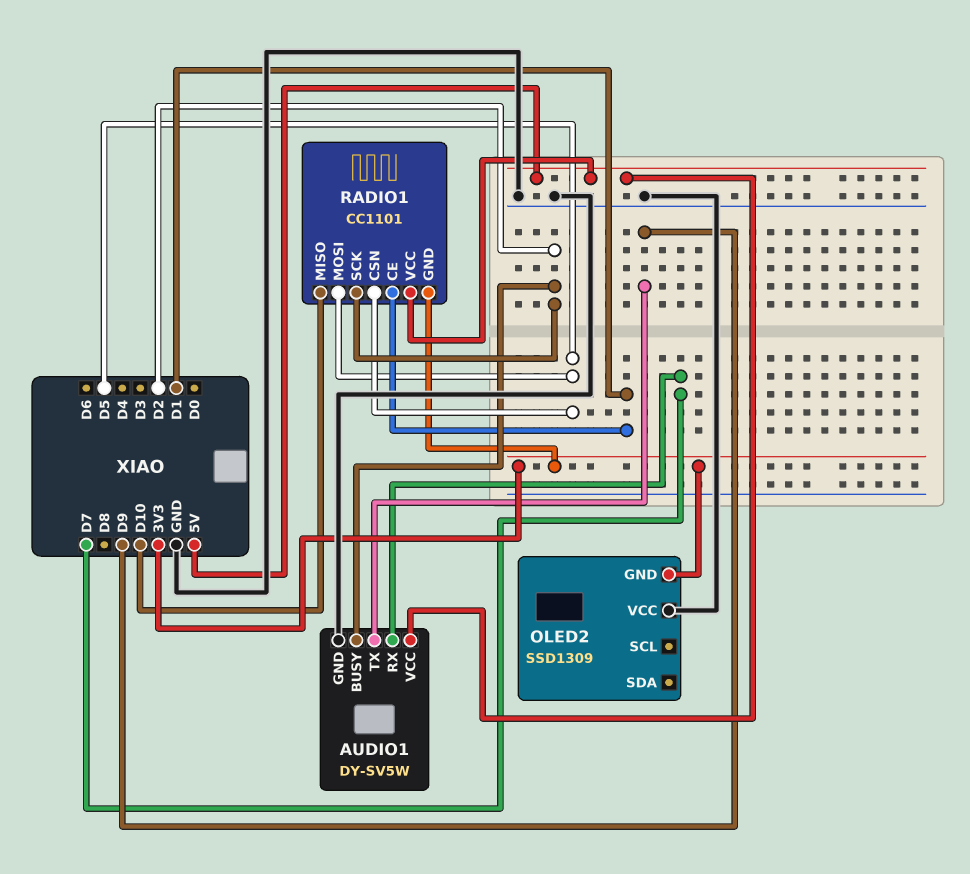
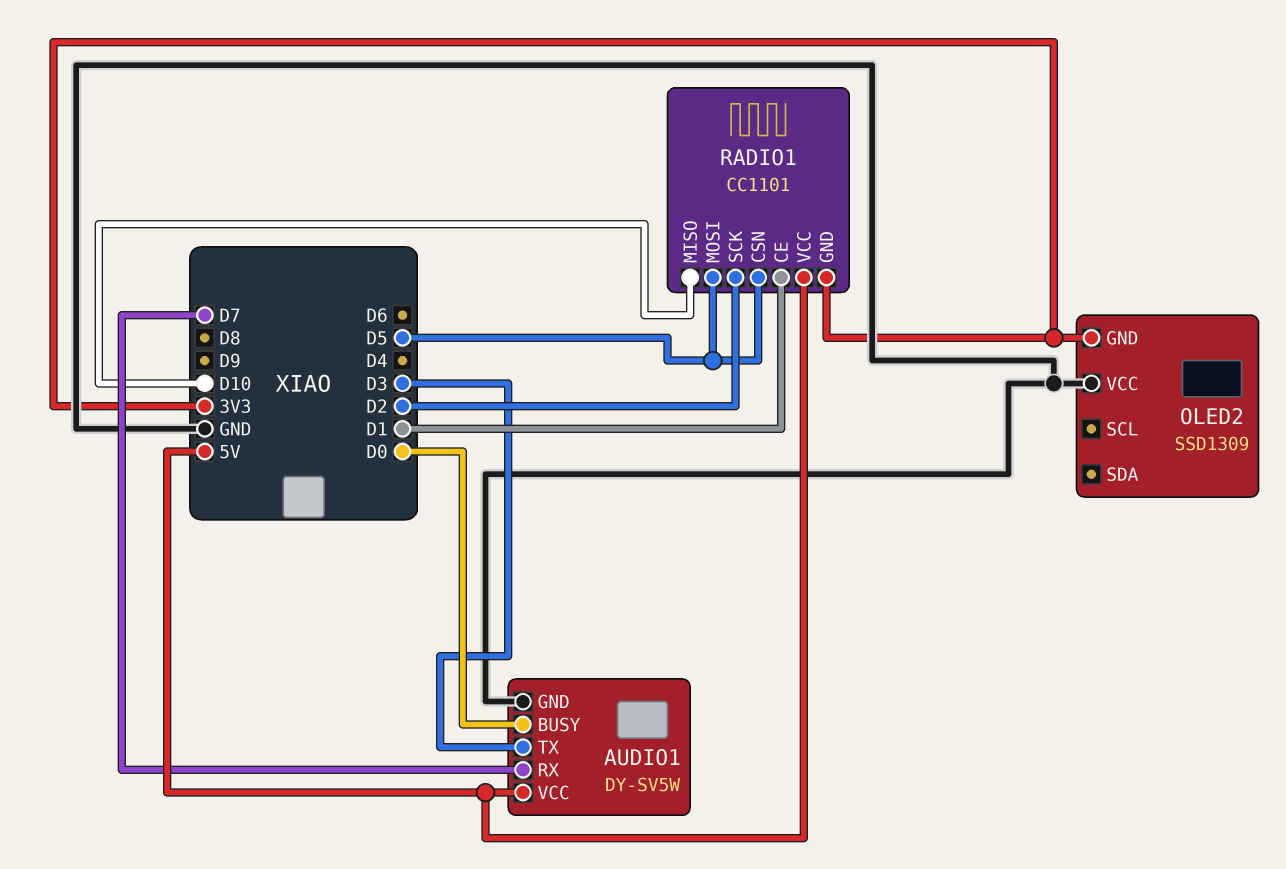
AUDIO1 pin BUSY: D2 -> D0
AUDIO1 pin TX: D9 -> D3

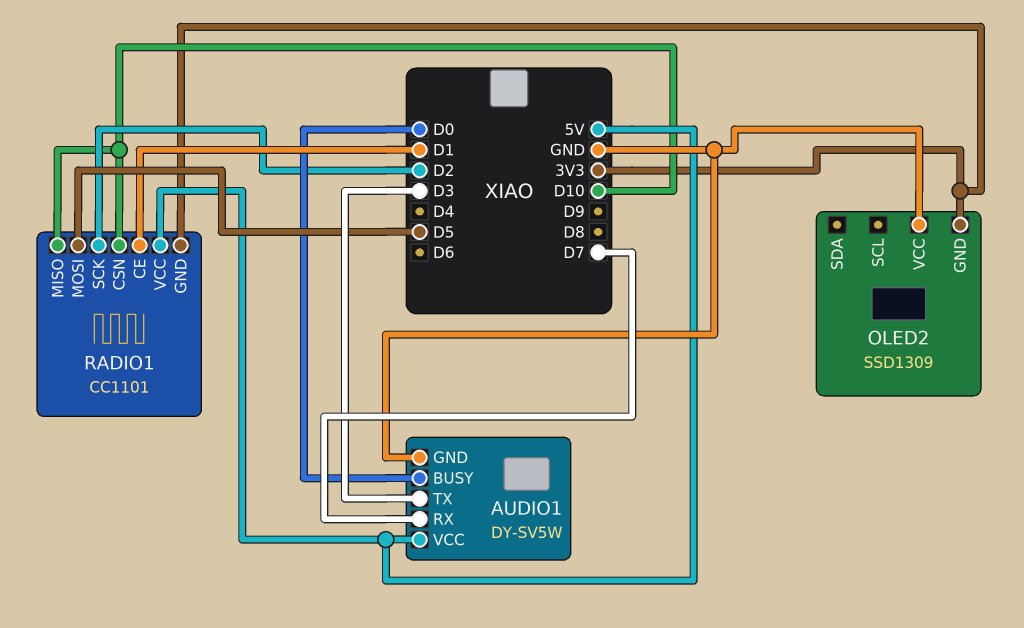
RADIO1 pin CSN: D5 -> D10

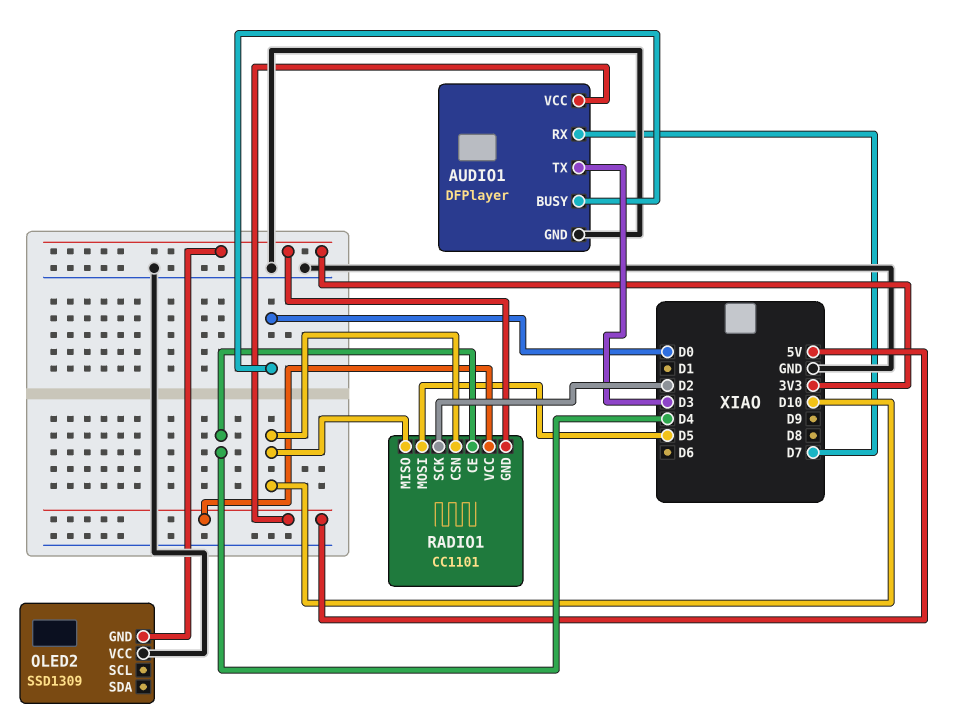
AUDIO1: DY-SV5W -> DFPlayer
RADIO1 pin CE: D1 -> D4

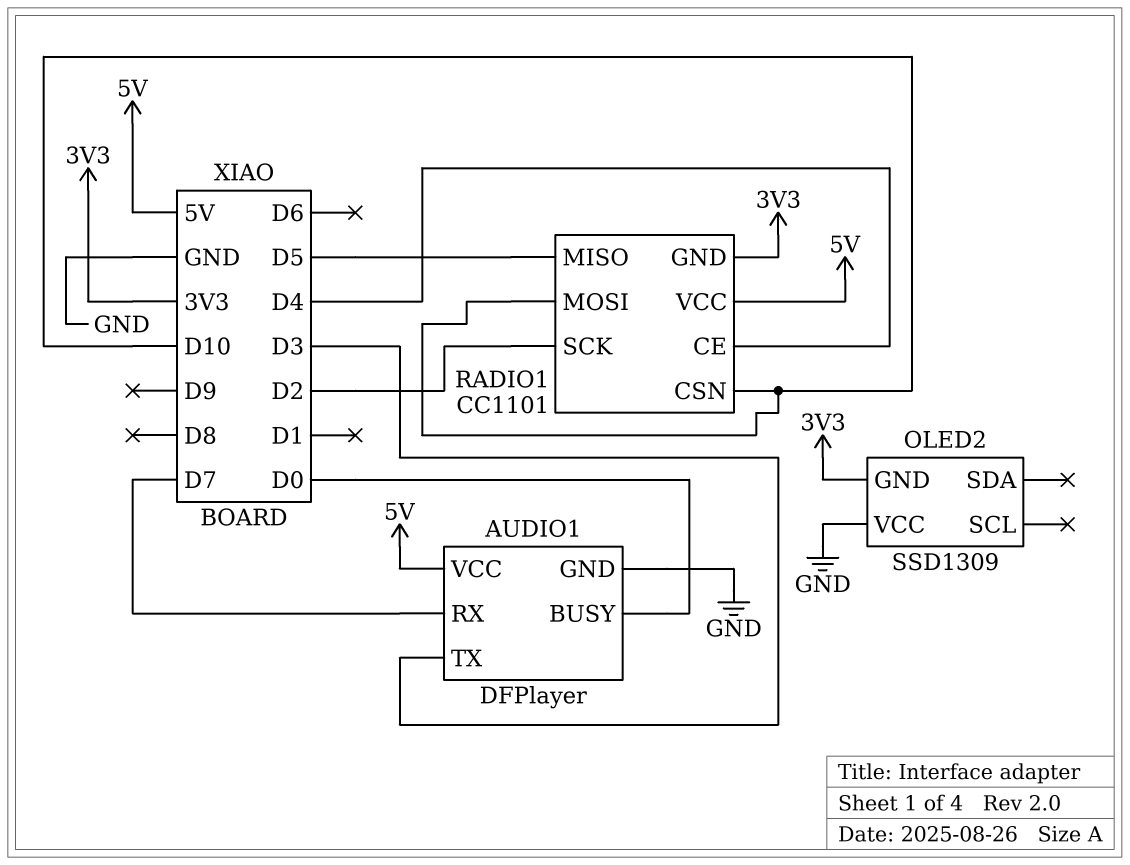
RADIO1 pin MISO: D10 -> D5
RADIO1 pin MOSI: D5 -> D10

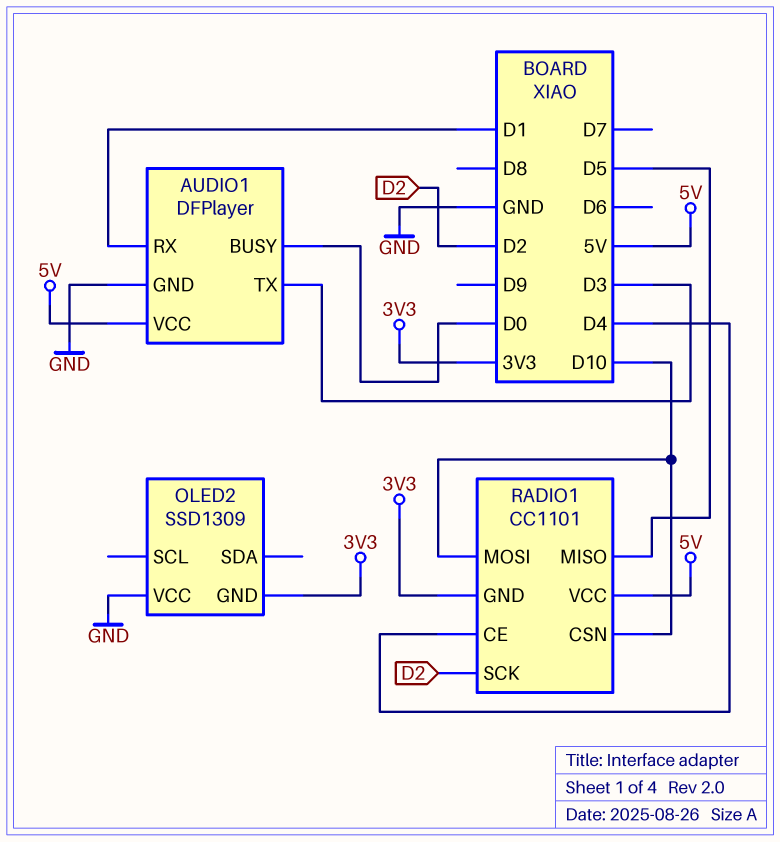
AUDIO1 pin RX: D7 -> D1

